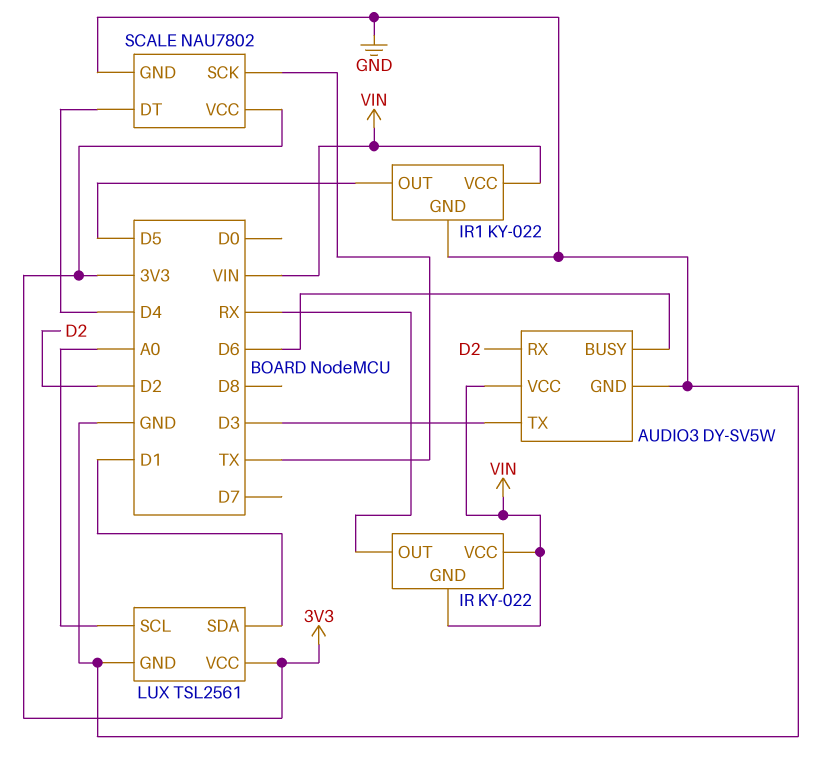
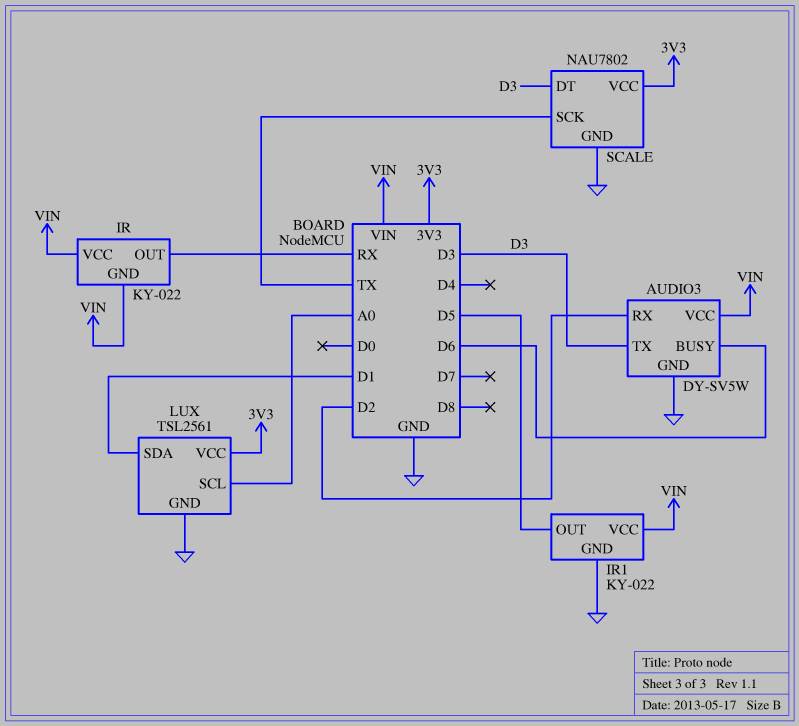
SCALE pin DT: D4 -> D3

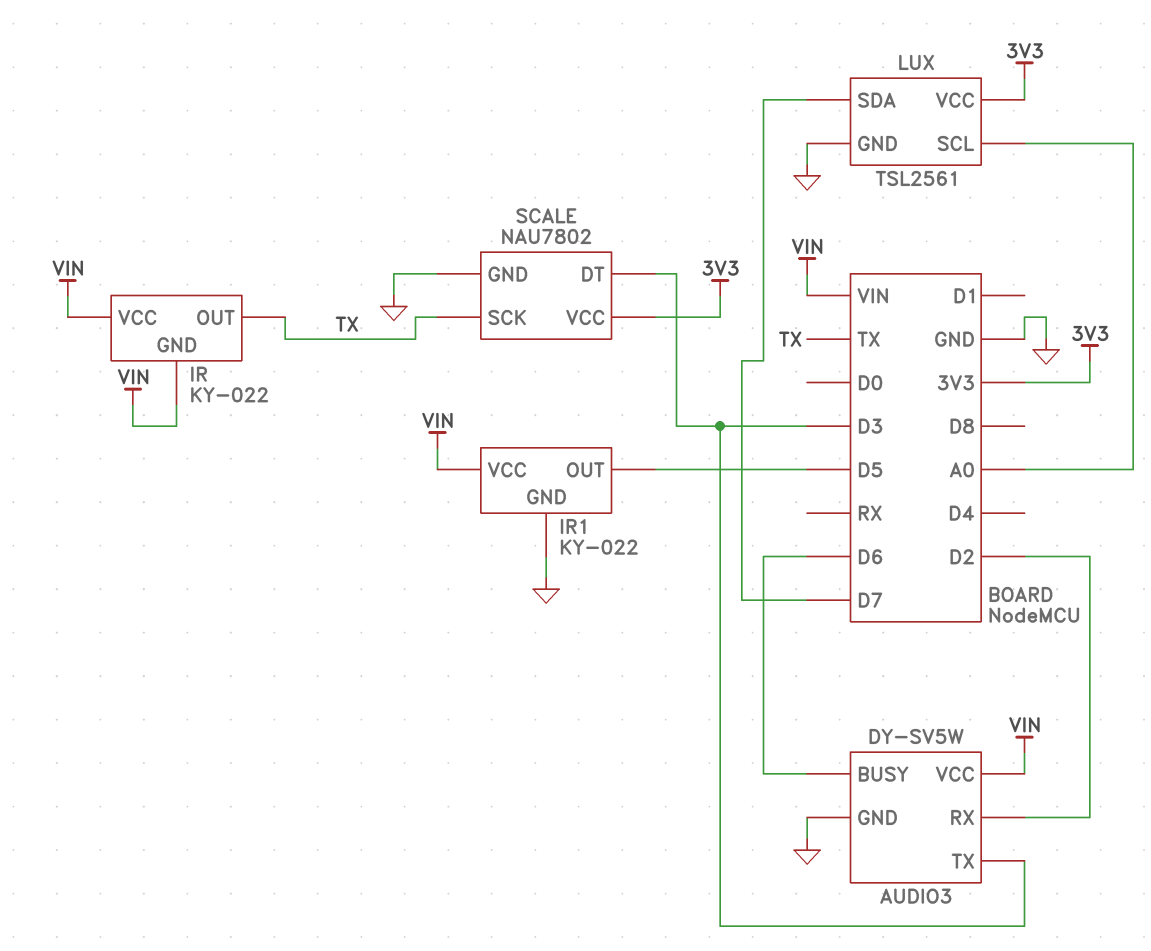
IR pin OUT: RX -> TX
LUX pin SDA: D1 -> D7

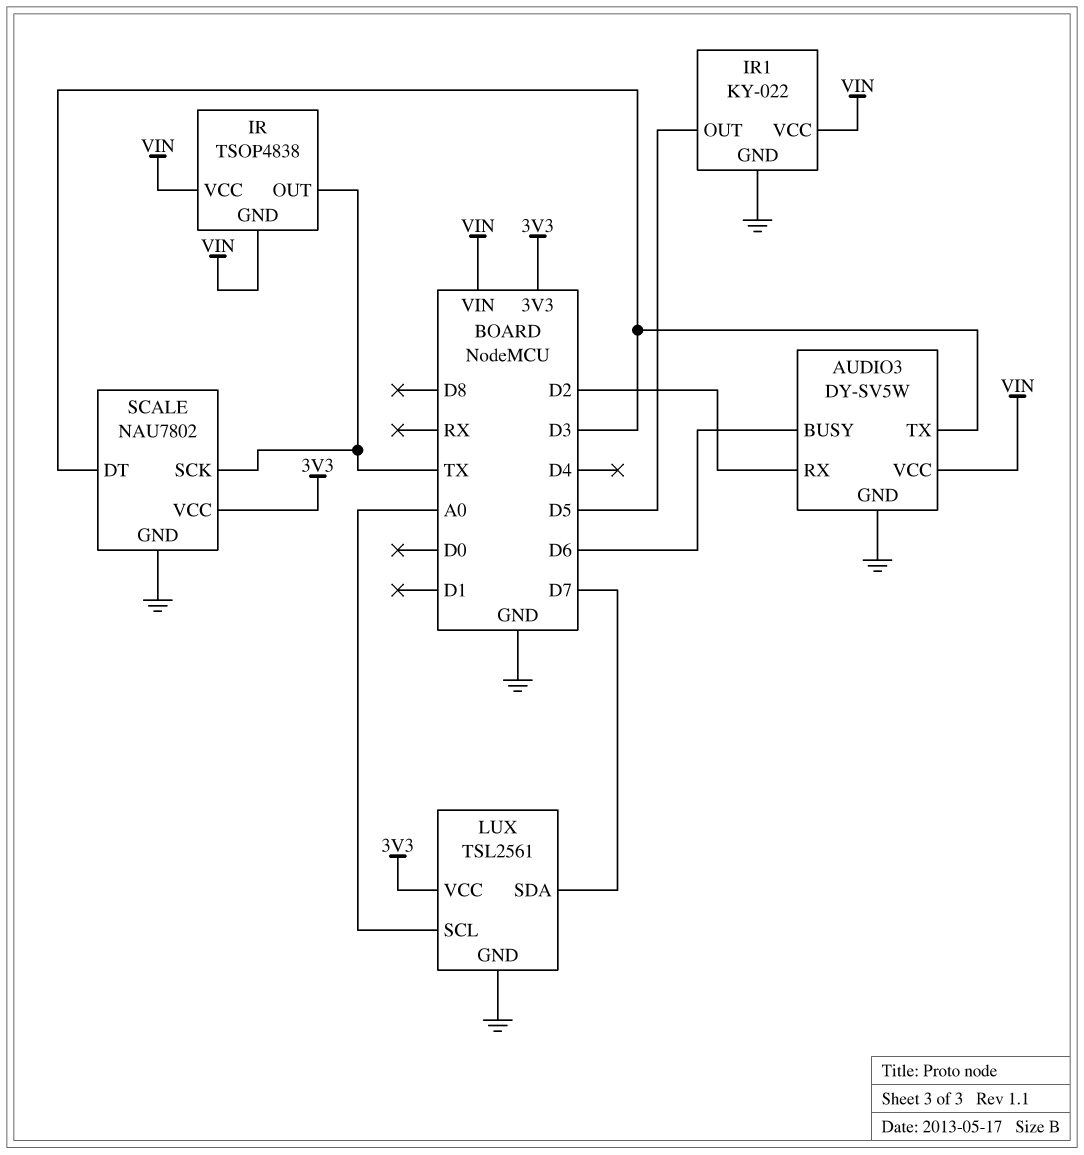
IR: KY-022 -> TSOP4838

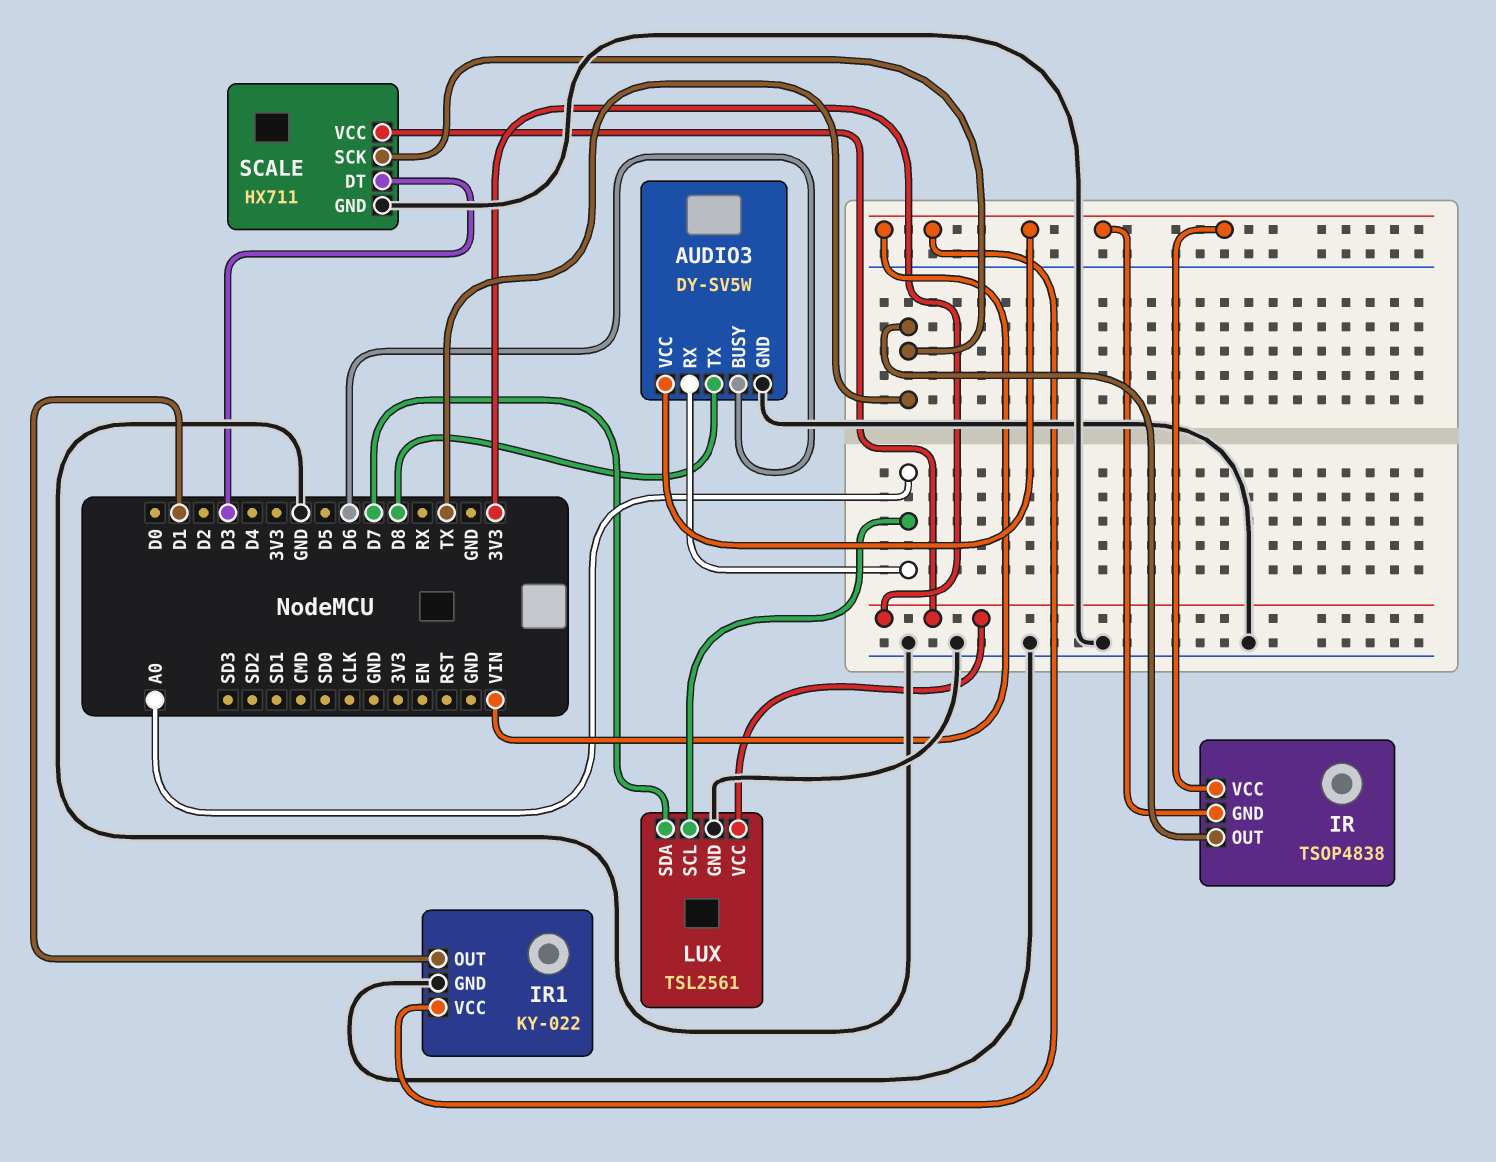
AUDIO3 pin RX: D2 -> A0
AUDIO3 pin TX: D3 -> D8
IR1 pin OUT: D5 -> D1
SCALE: NAU7802 -> HX711

